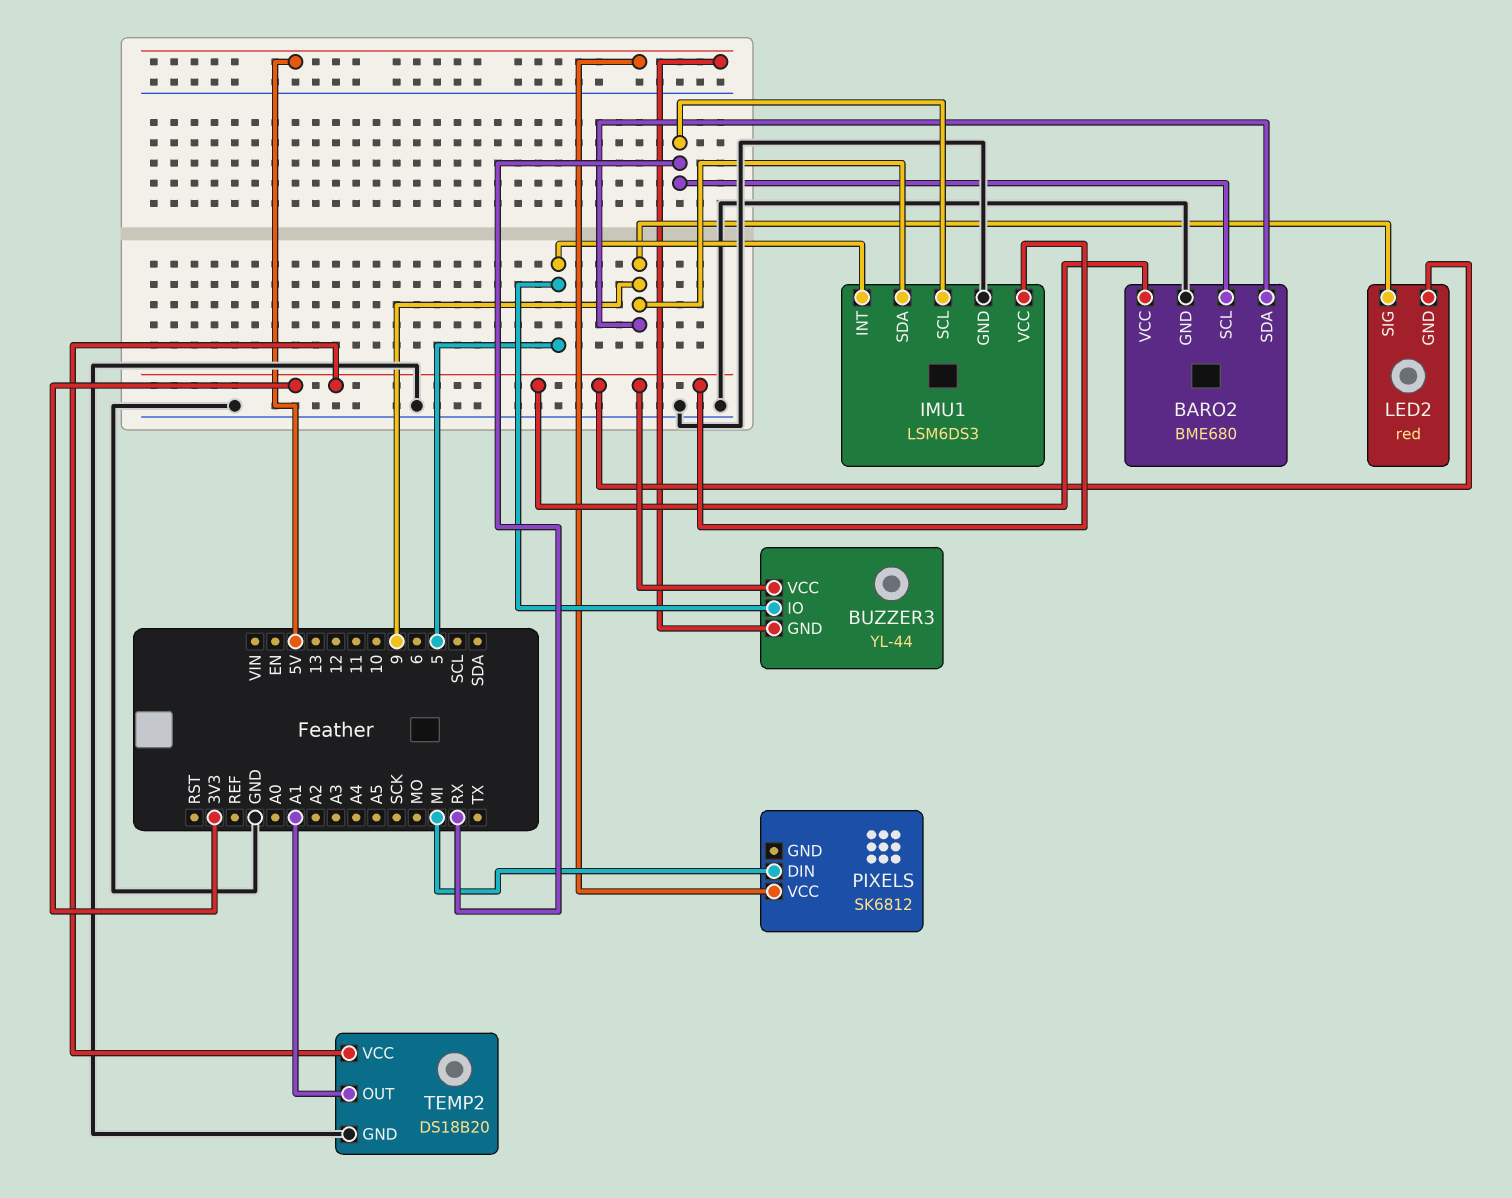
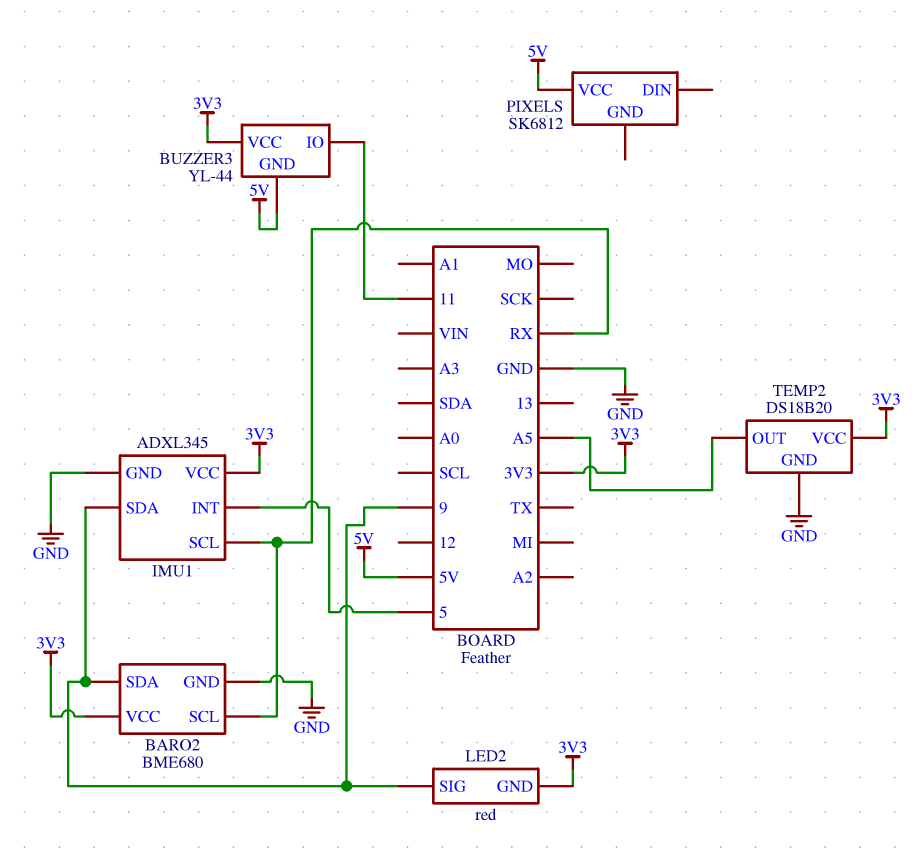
BUZZER3 pin IO: 5 -> 11
IMU1: LSM6DS3 -> ADXL345
PIXELS pin DIN: MI -> none
TEMP2 pin OUT: A1 -> A5

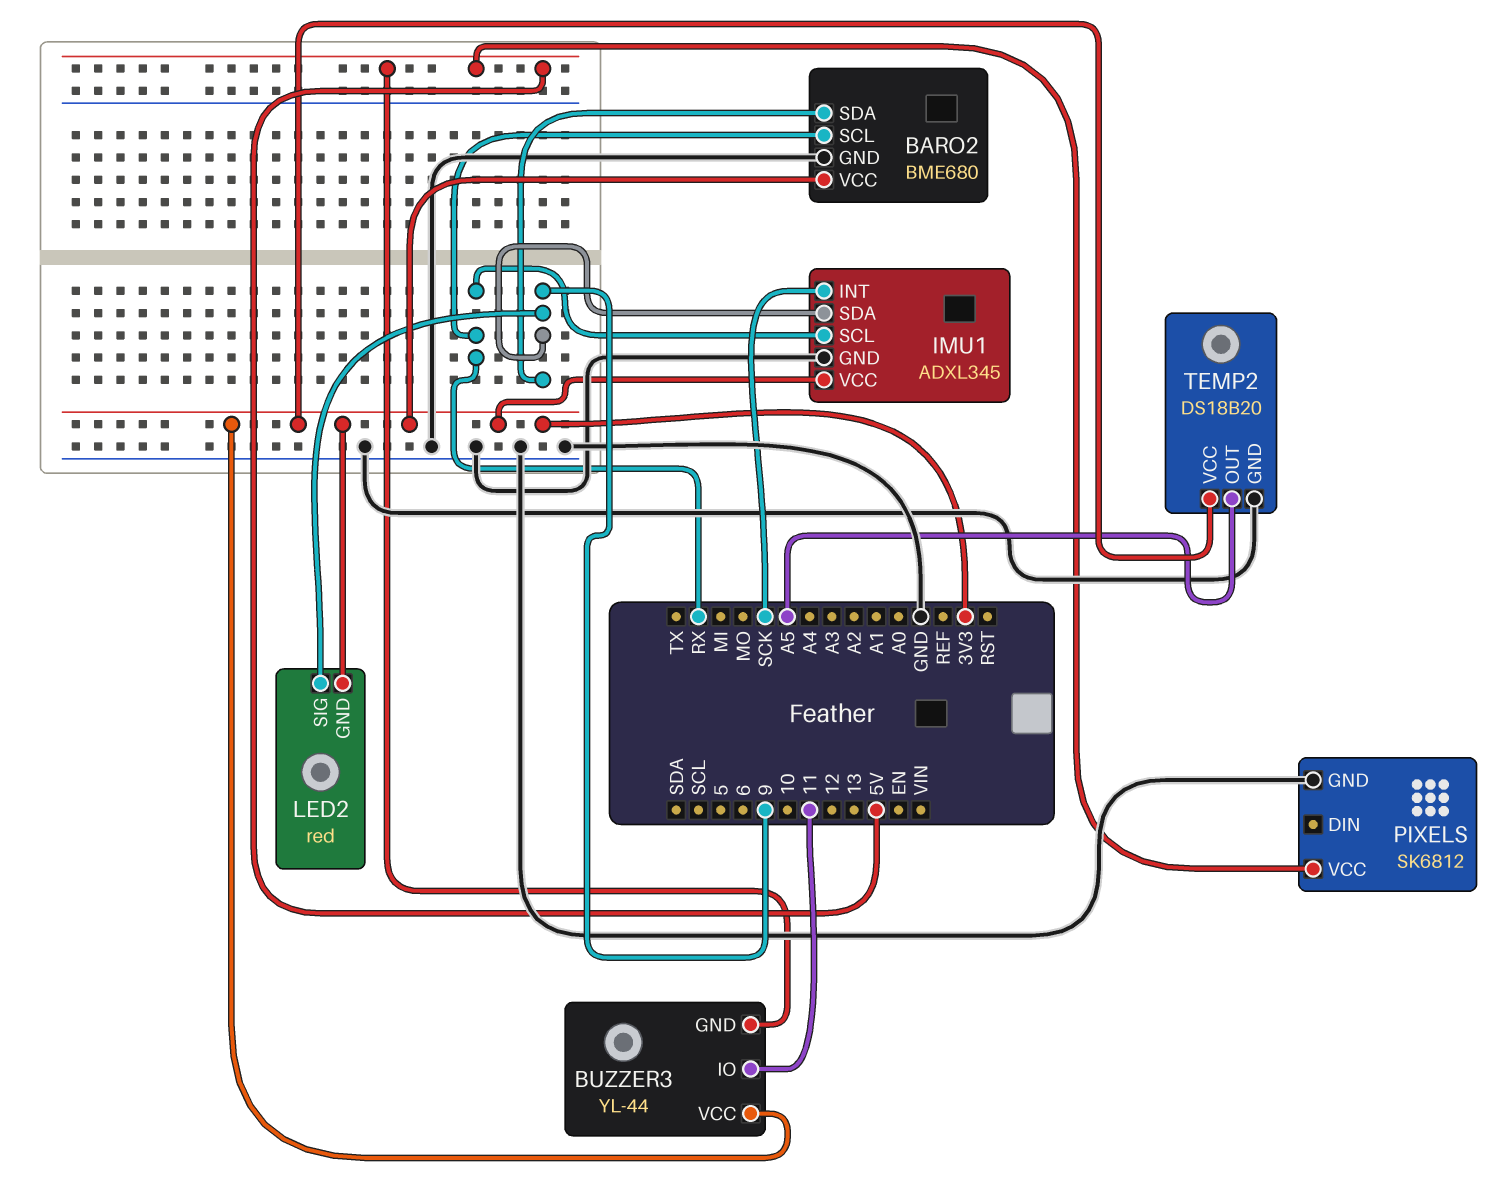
IMU1 pin INT: 5 -> SCK
PIXELS pin GND: none -> GND

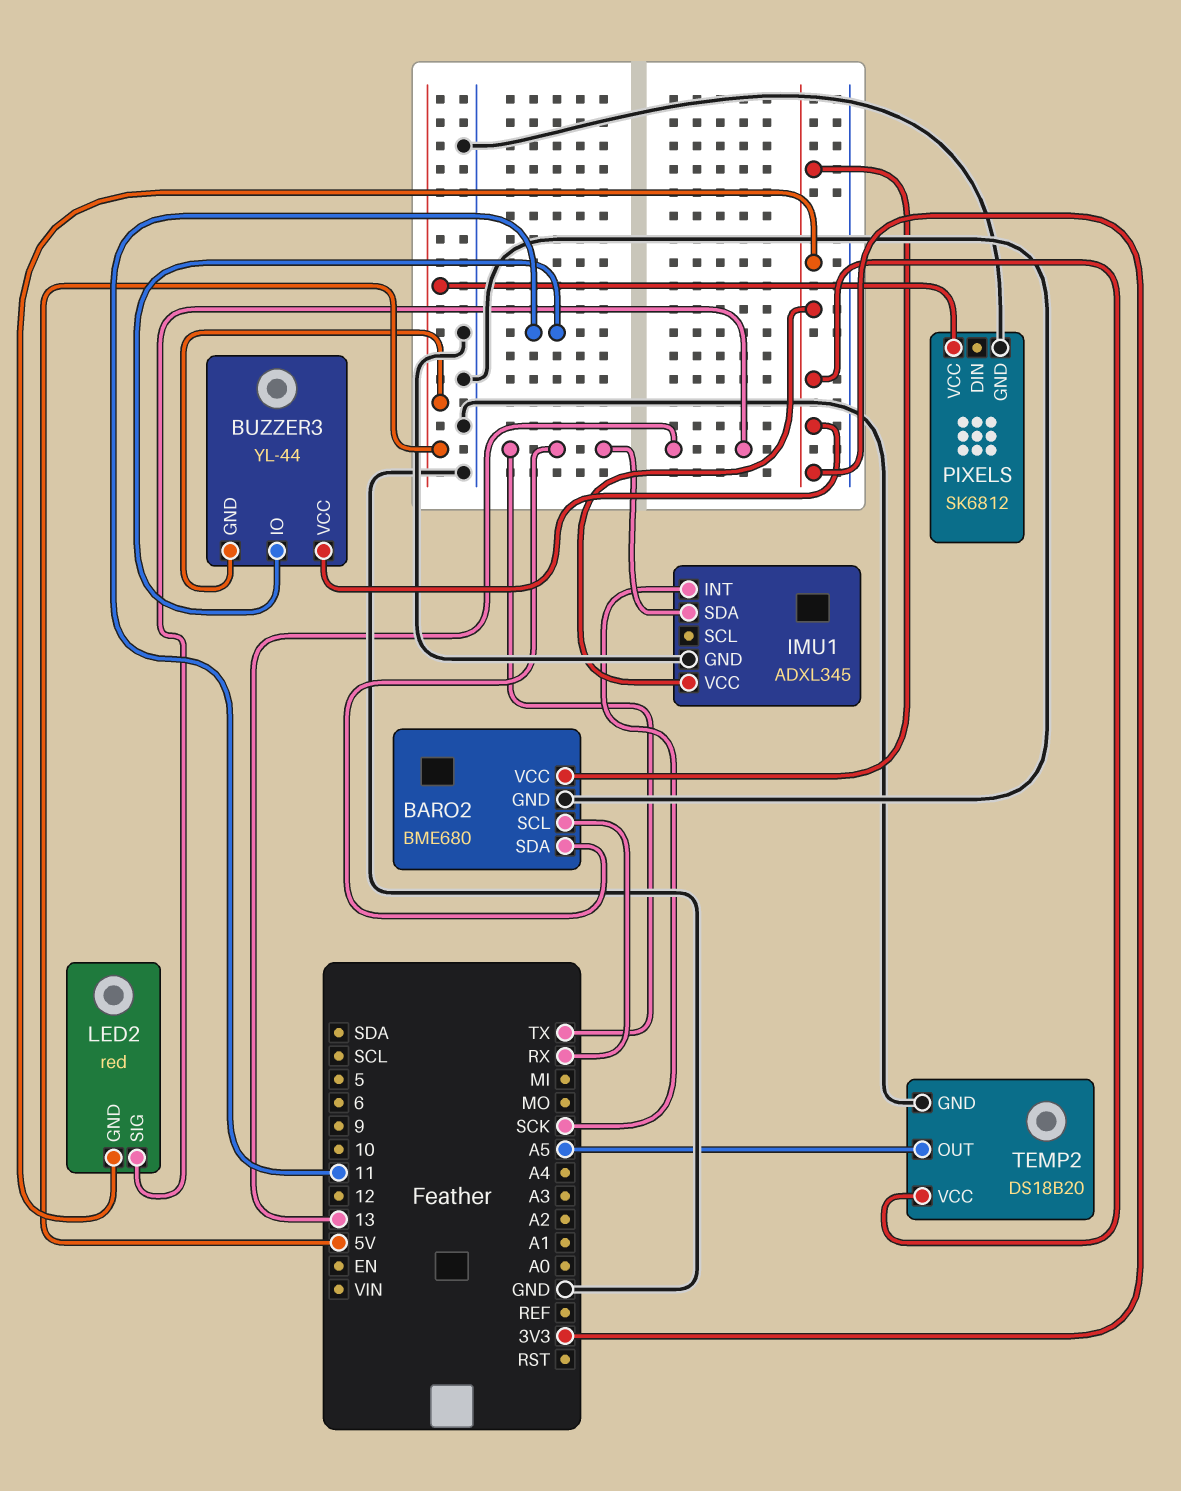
BARO2 pin SDA: 9 -> TX
IMU1 pin SCL: RX -> none
IMU1 pin SDA: 9 -> TX
LED2 pin SIG: 9 -> 13

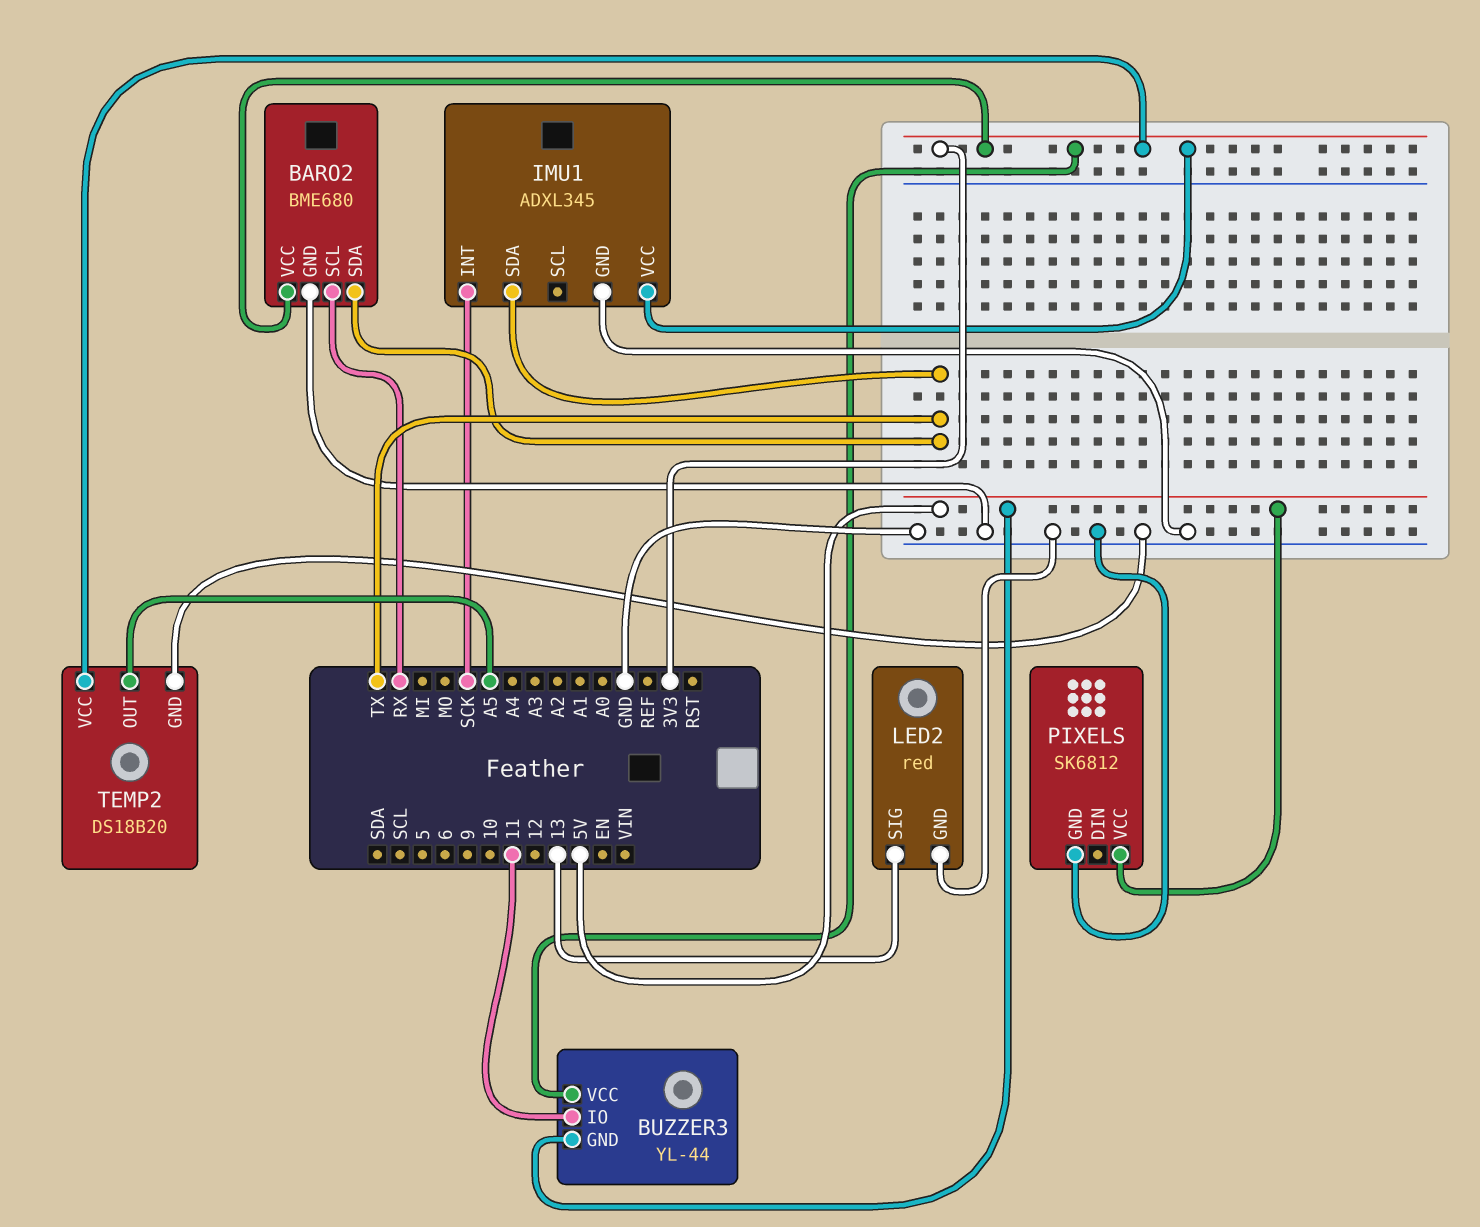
LED2 pin GND: 3V3 -> GND

